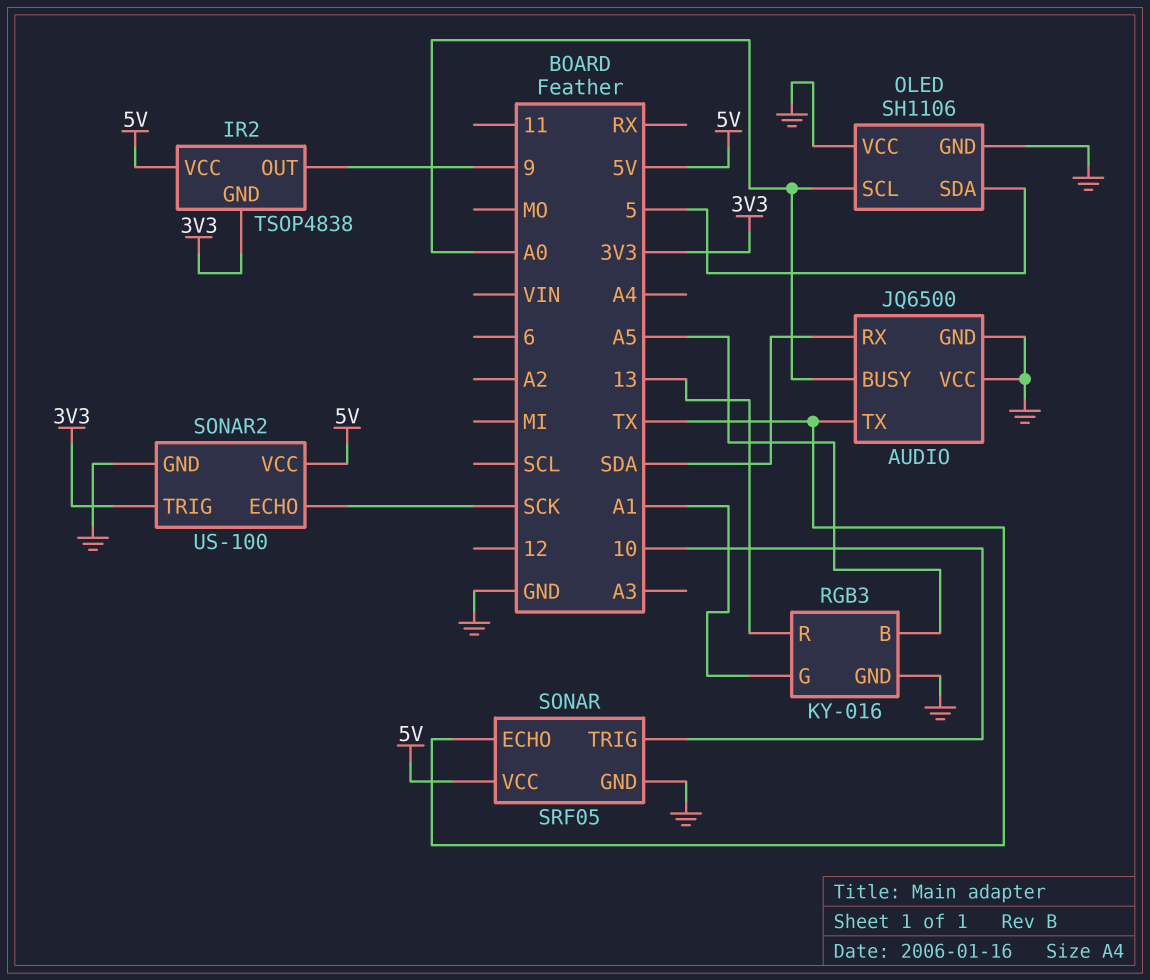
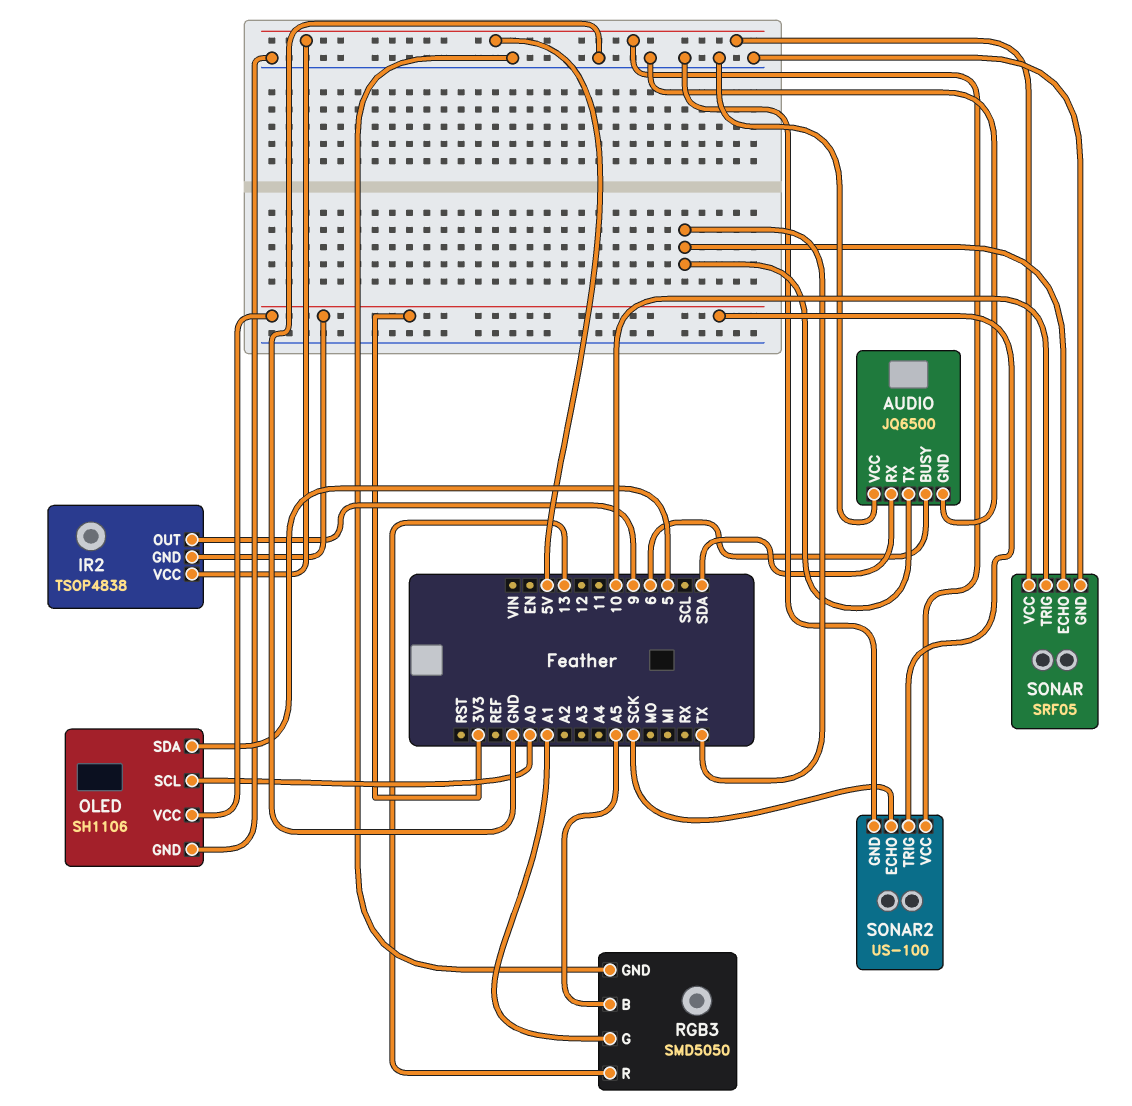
AUDIO pin BUSY: A0 -> 6
OLED pin VCC: GND -> 3V3
RGB3: KY-016 -> SMD5050

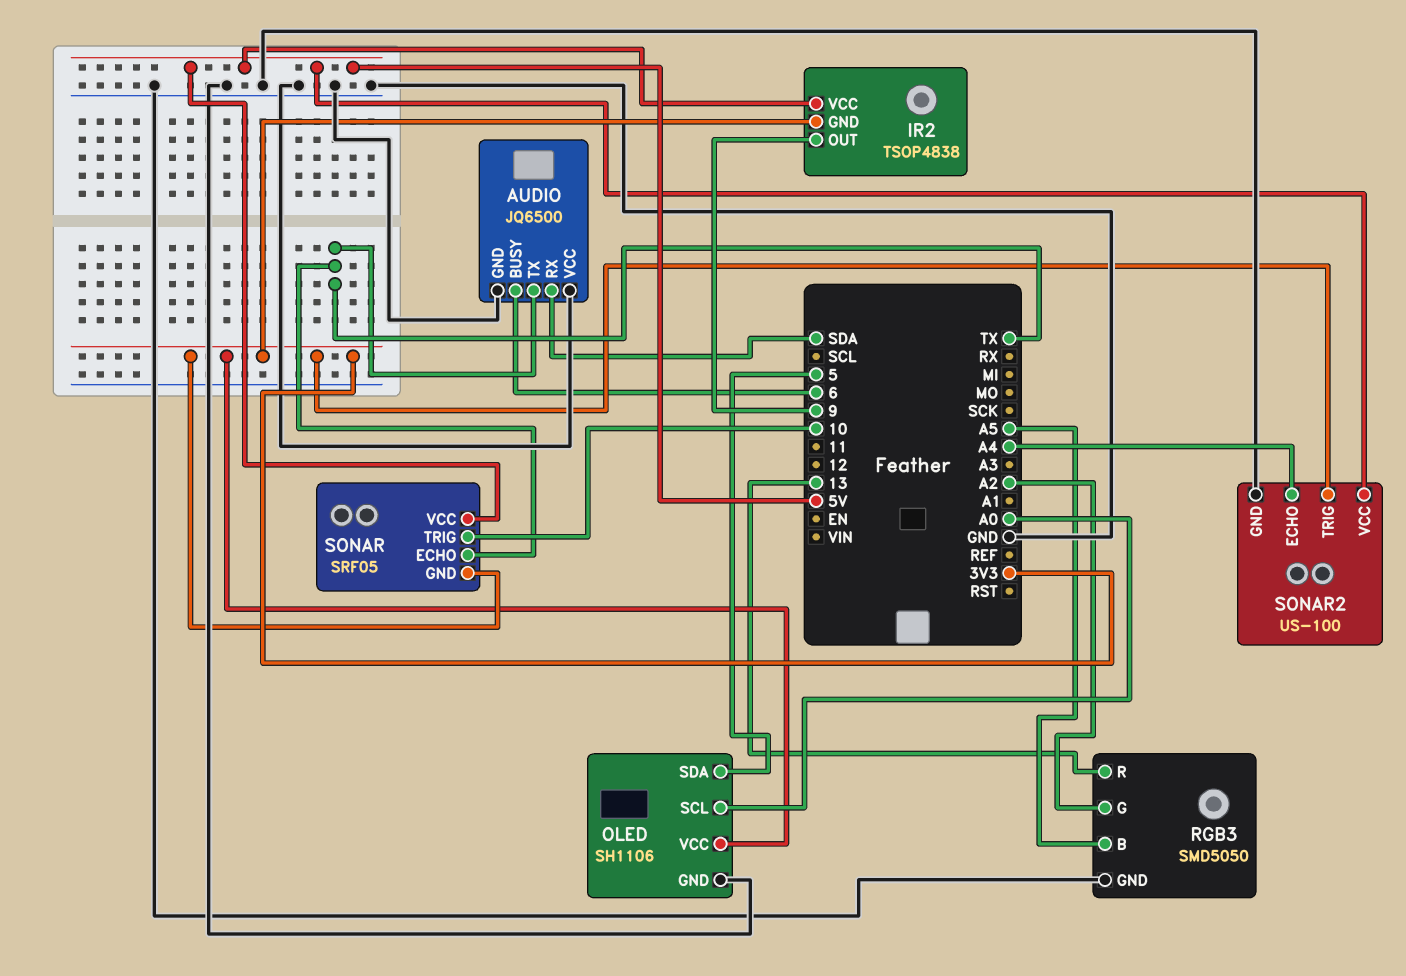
RGB3 pin G: A1 -> A2
SONAR pin GND: GND -> 3V3
SONAR2 pin ECHO: SCK -> A4

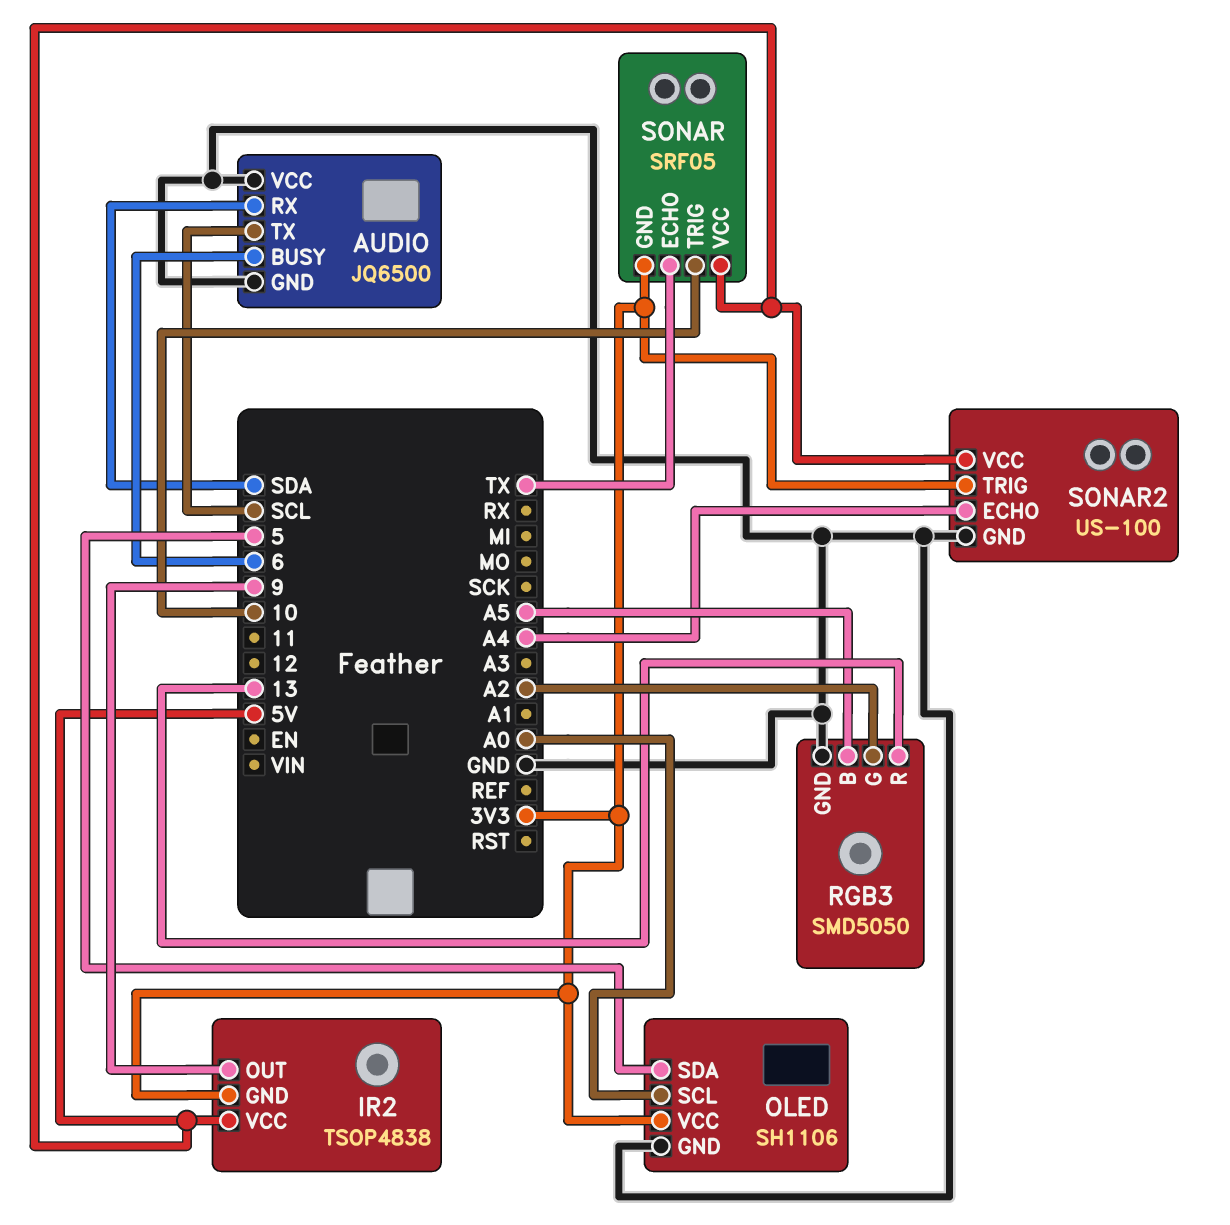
AUDIO pin TX: TX -> SCL

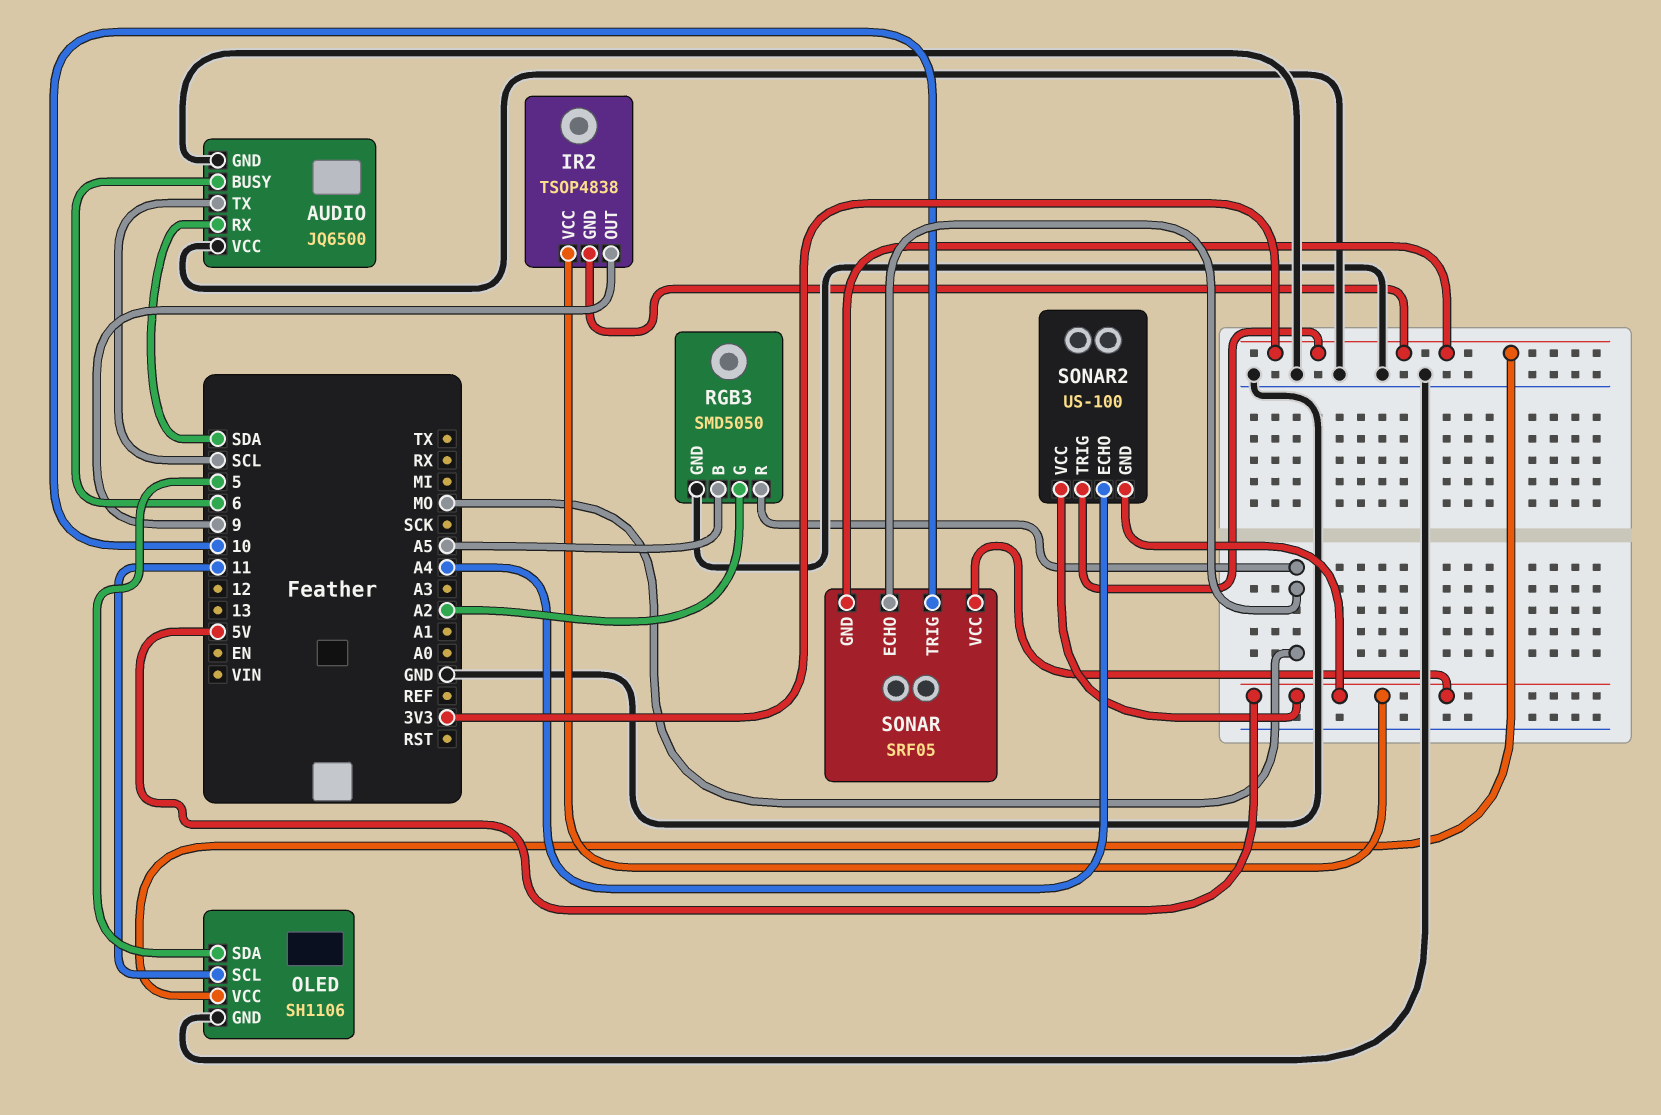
OLED pin SCL: A0 -> 11
RGB3 pin R: 13 -> MO
SONAR pin ECHO: TX -> MO
SONAR2 pin GND: GND -> 5V

